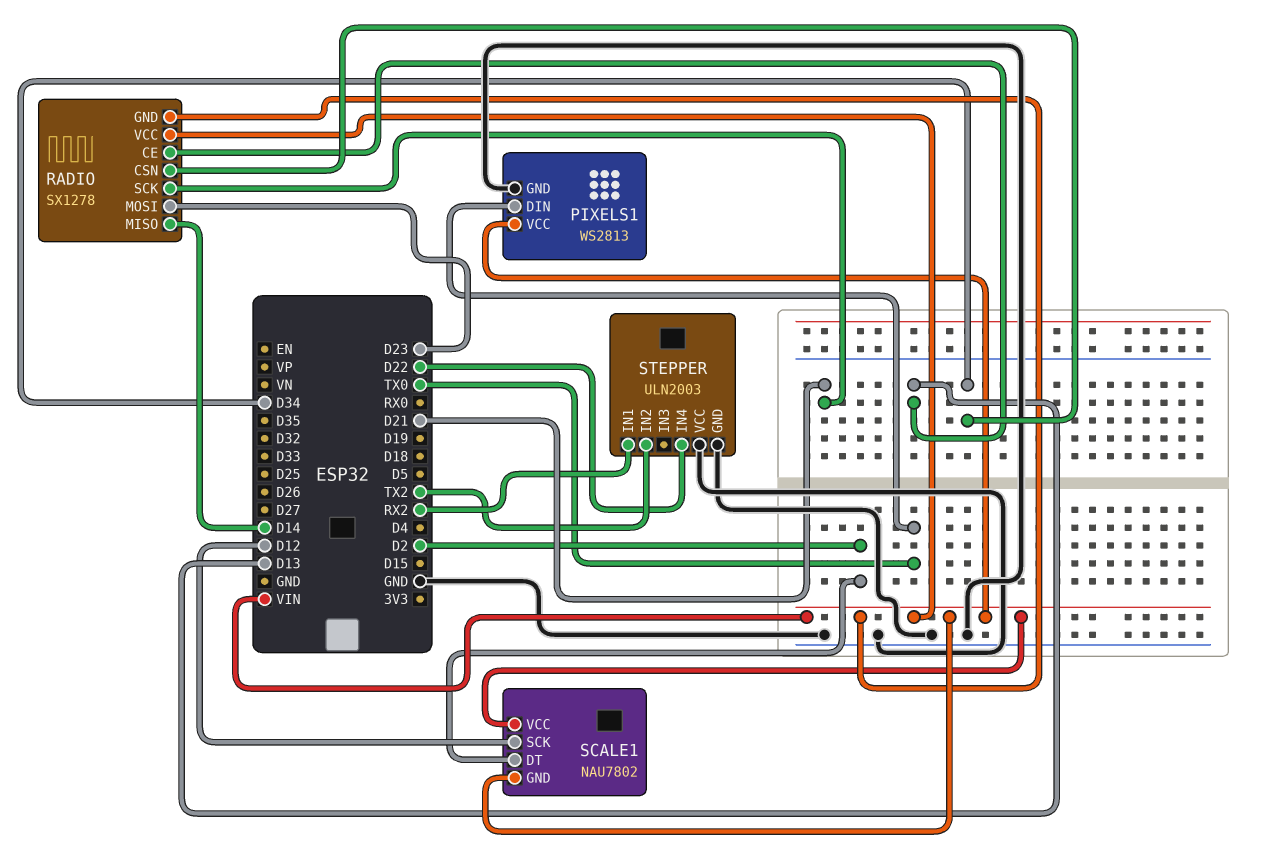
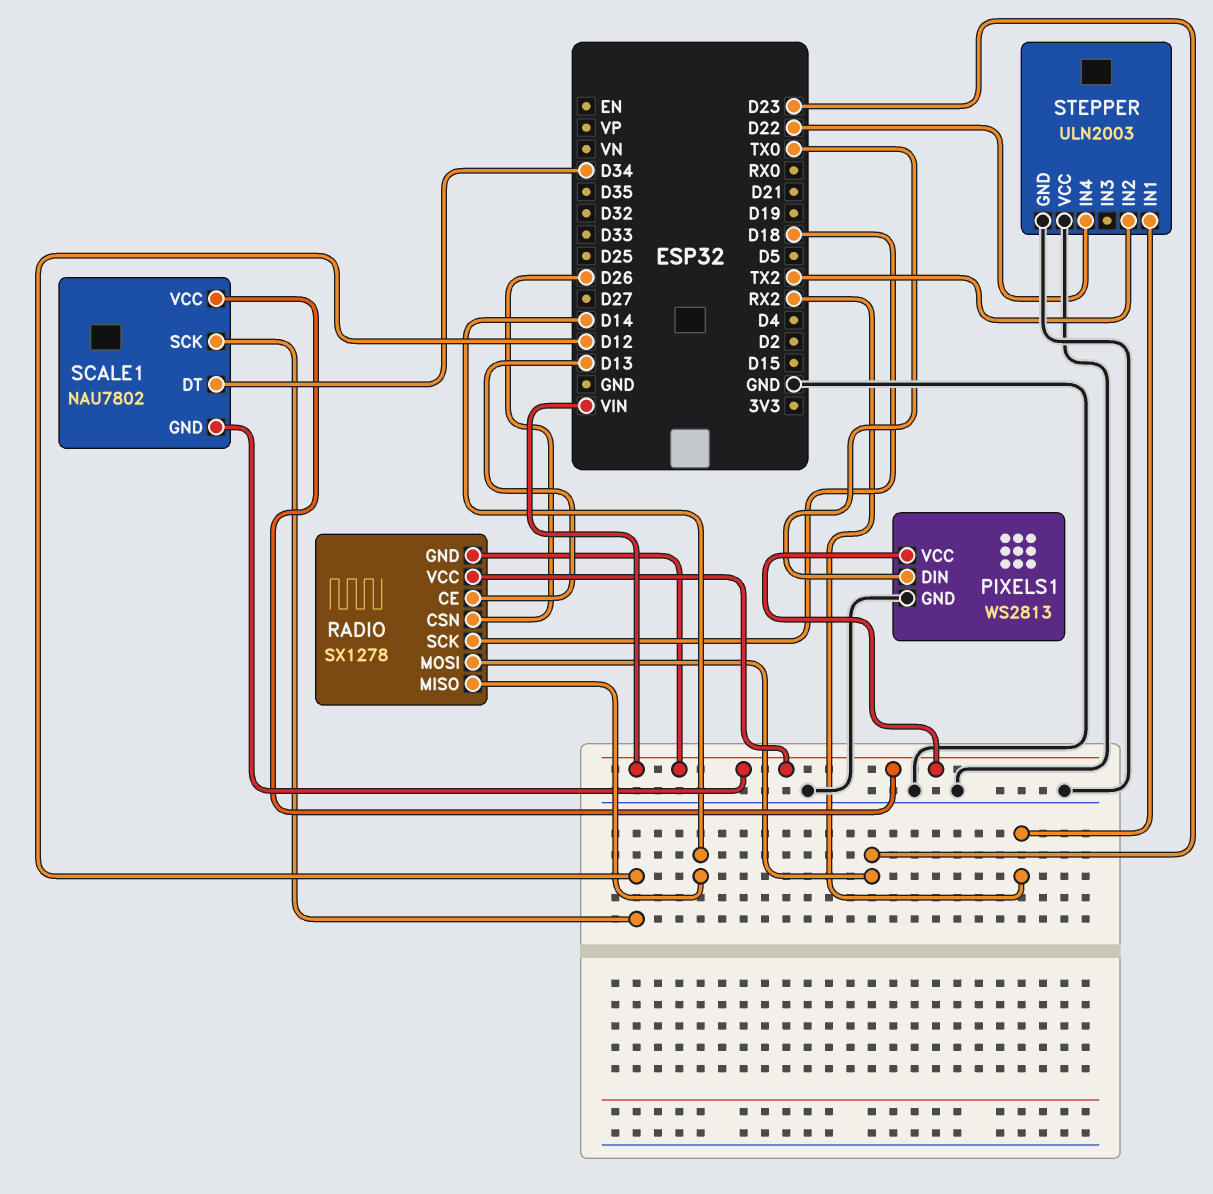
RADIO pin CSN: D34 -> D26
RADIO pin SCK: D21 -> D18
SCALE1 pin DT: D2 -> D34

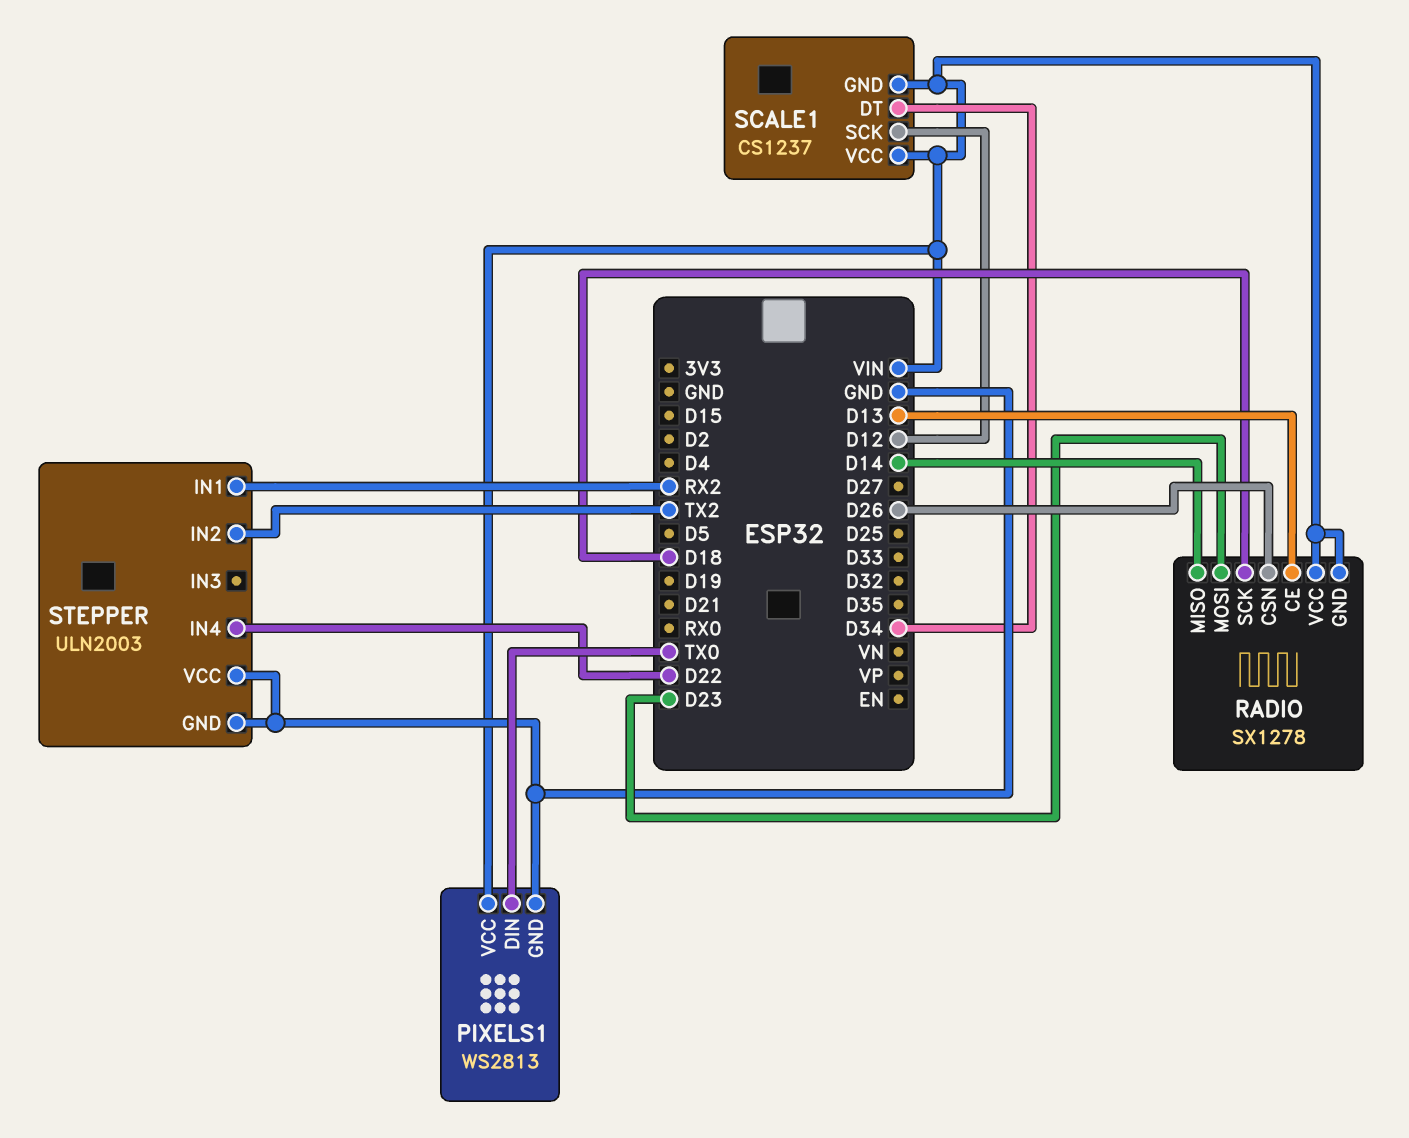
SCALE1: NAU7802 -> CS1237

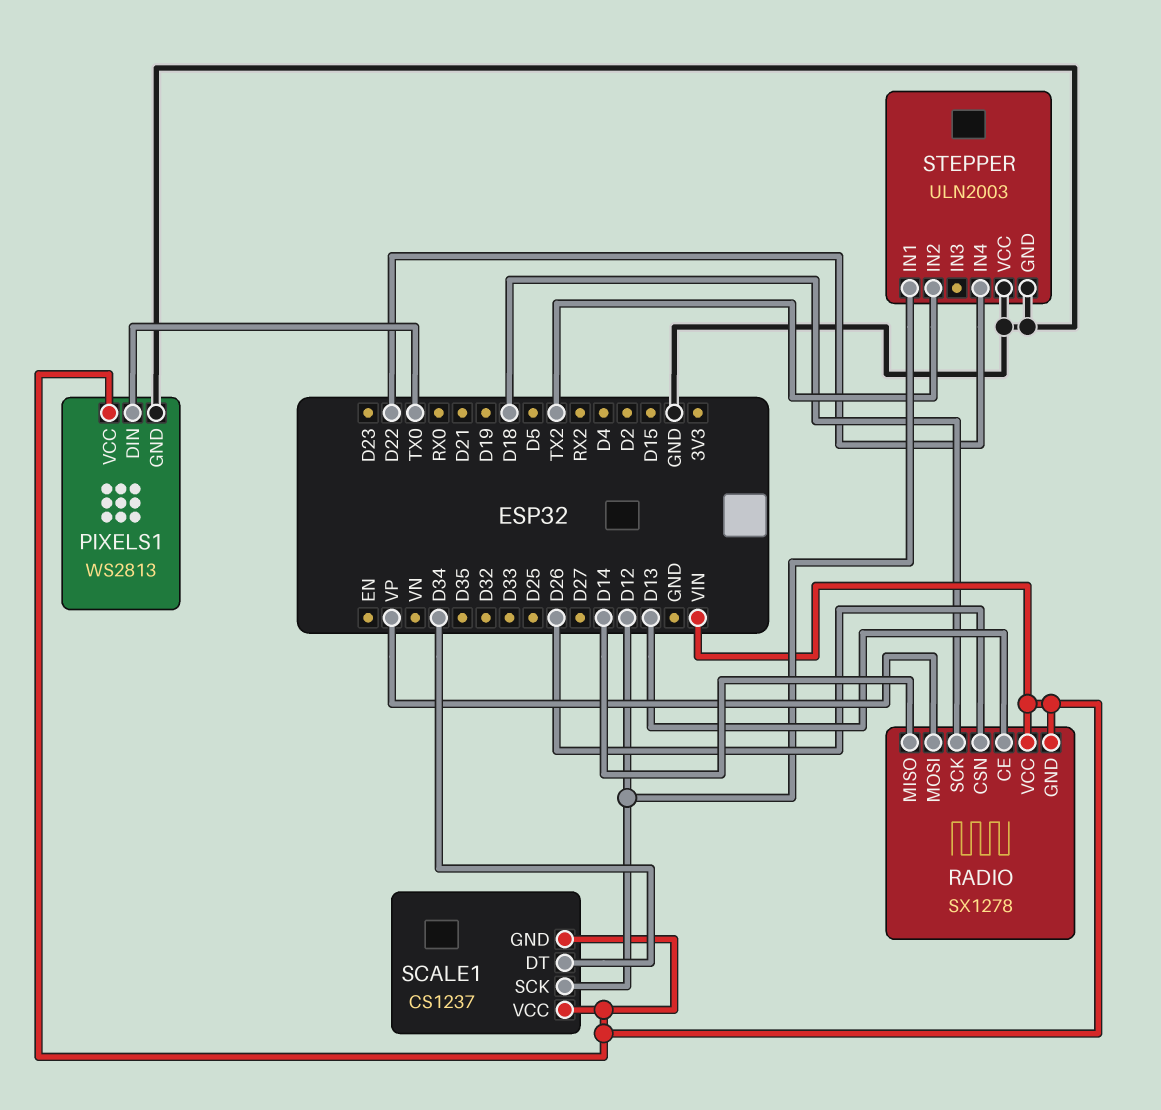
RADIO pin MOSI: D23 -> VP
STEPPER pin IN1: RX2 -> D12

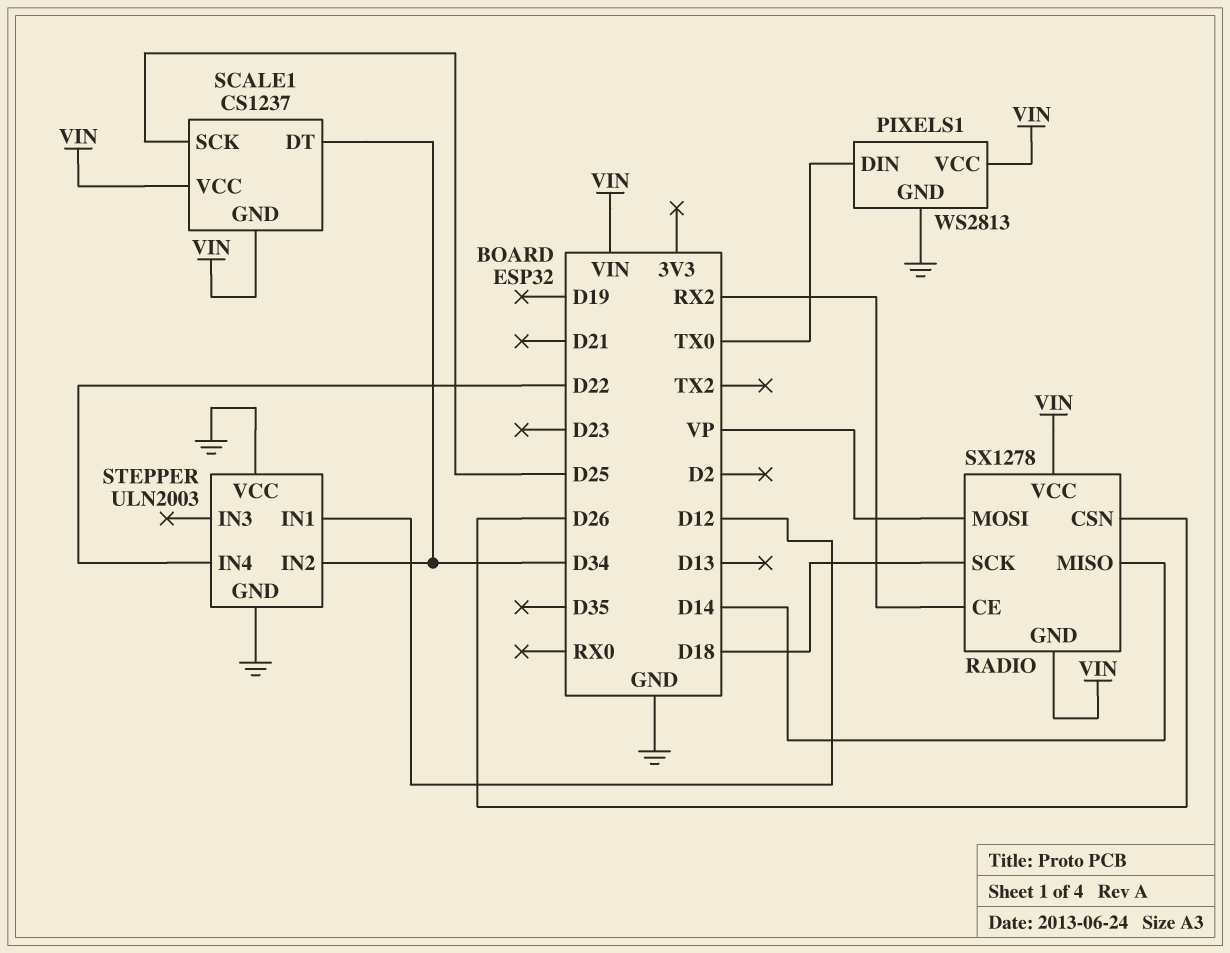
RADIO pin CE: D13 -> RX2
SCALE1 pin SCK: D12 -> D25
STEPPER pin IN2: TX2 -> D34

